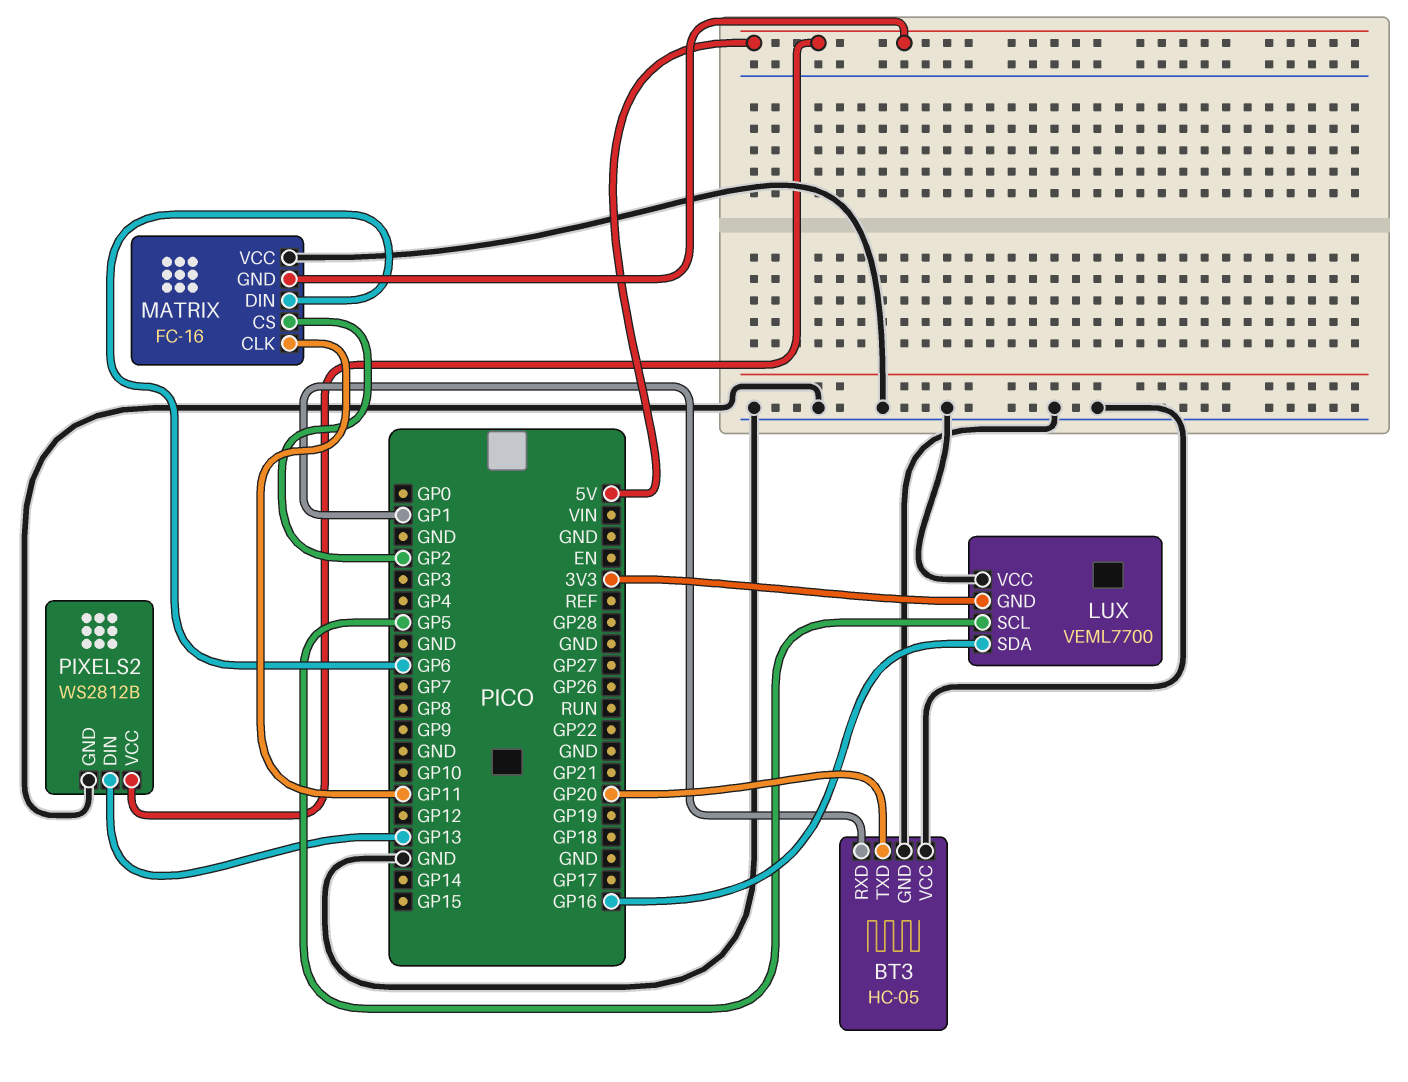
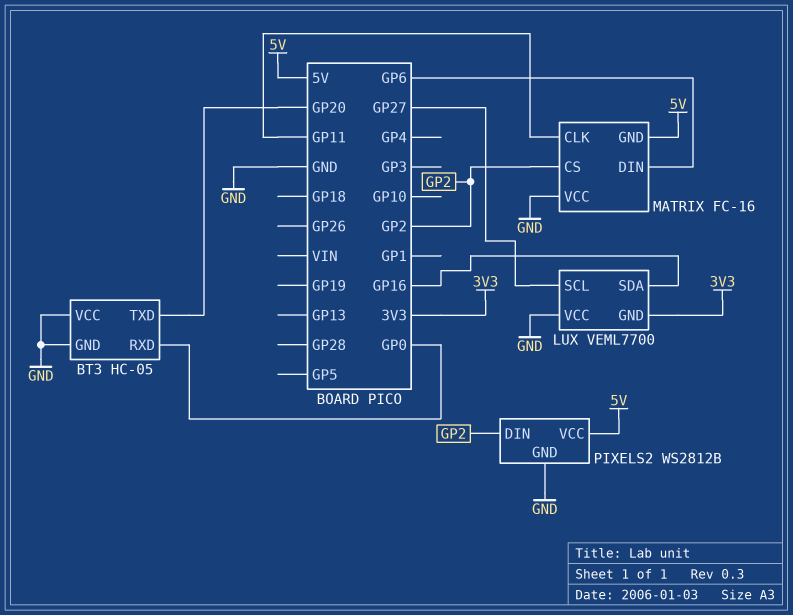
BT3 pin RXD: GP1 -> GP0
LUX pin SCL: GP5 -> GP27
PIXELS2 pin DIN: GP13 -> GP2

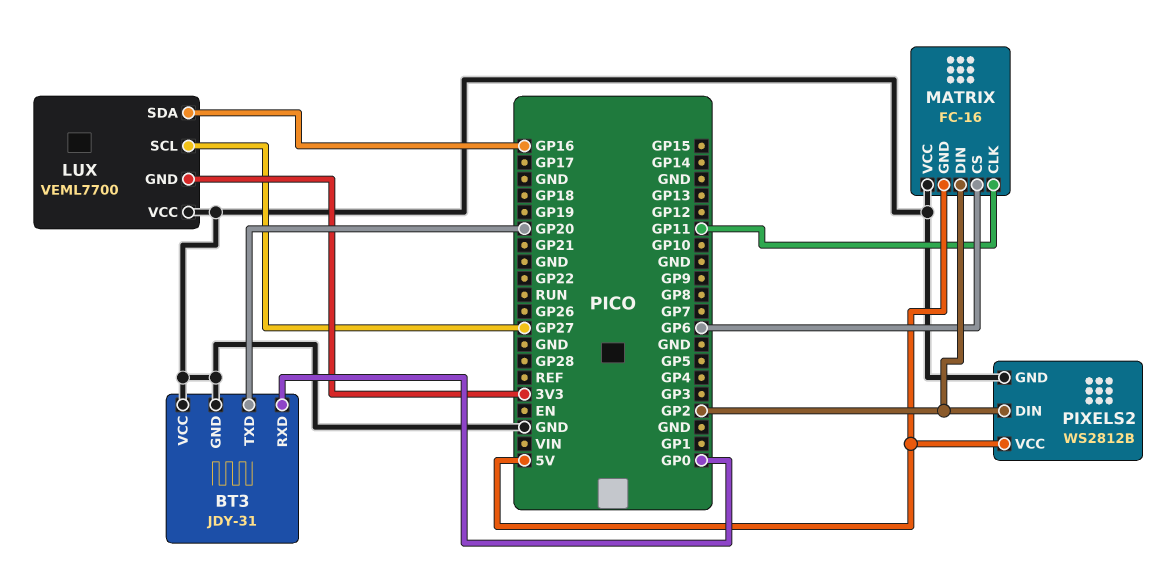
BT3: HC-05 -> JDY-31
MATRIX pin CS: GP2 -> GP6
MATRIX pin DIN: GP6 -> GP2

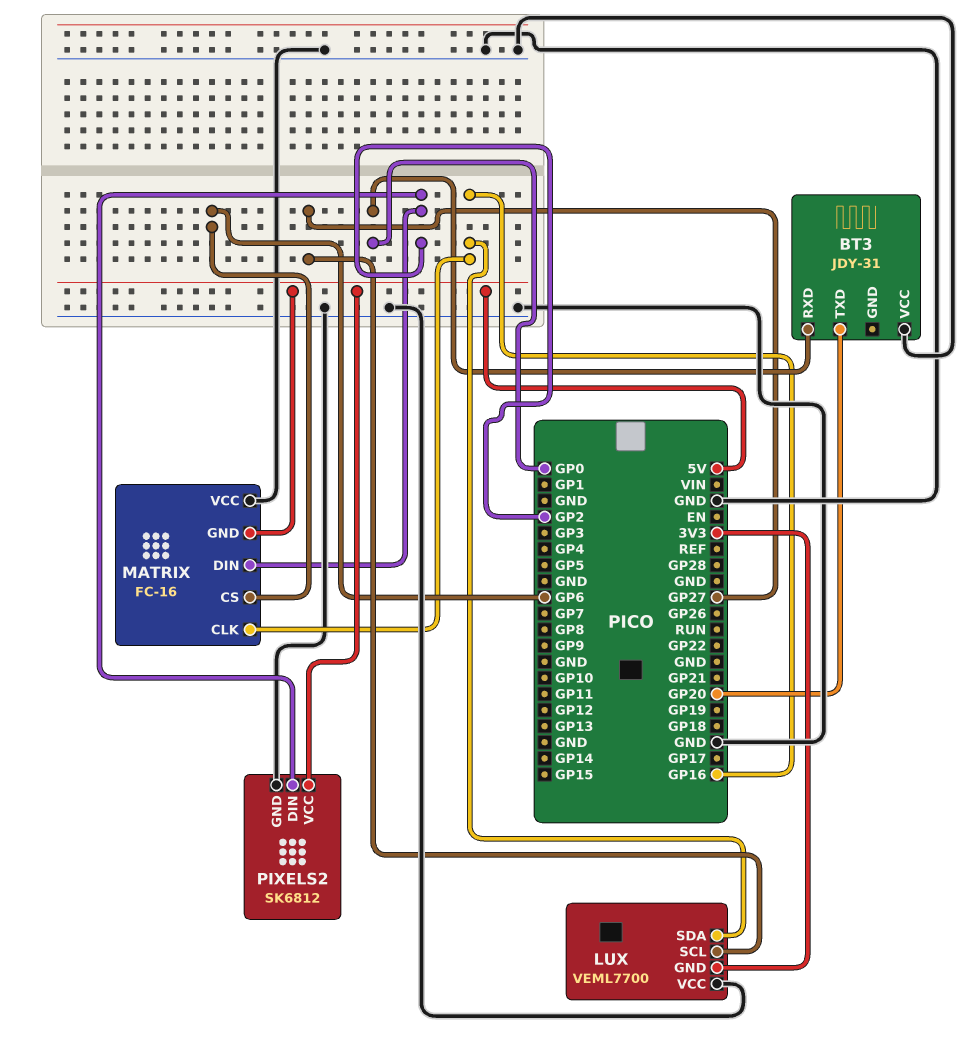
BT3 pin GND: GND -> none
MATRIX pin CLK: GP11 -> GP16
PIXELS2: WS2812B -> SK6812

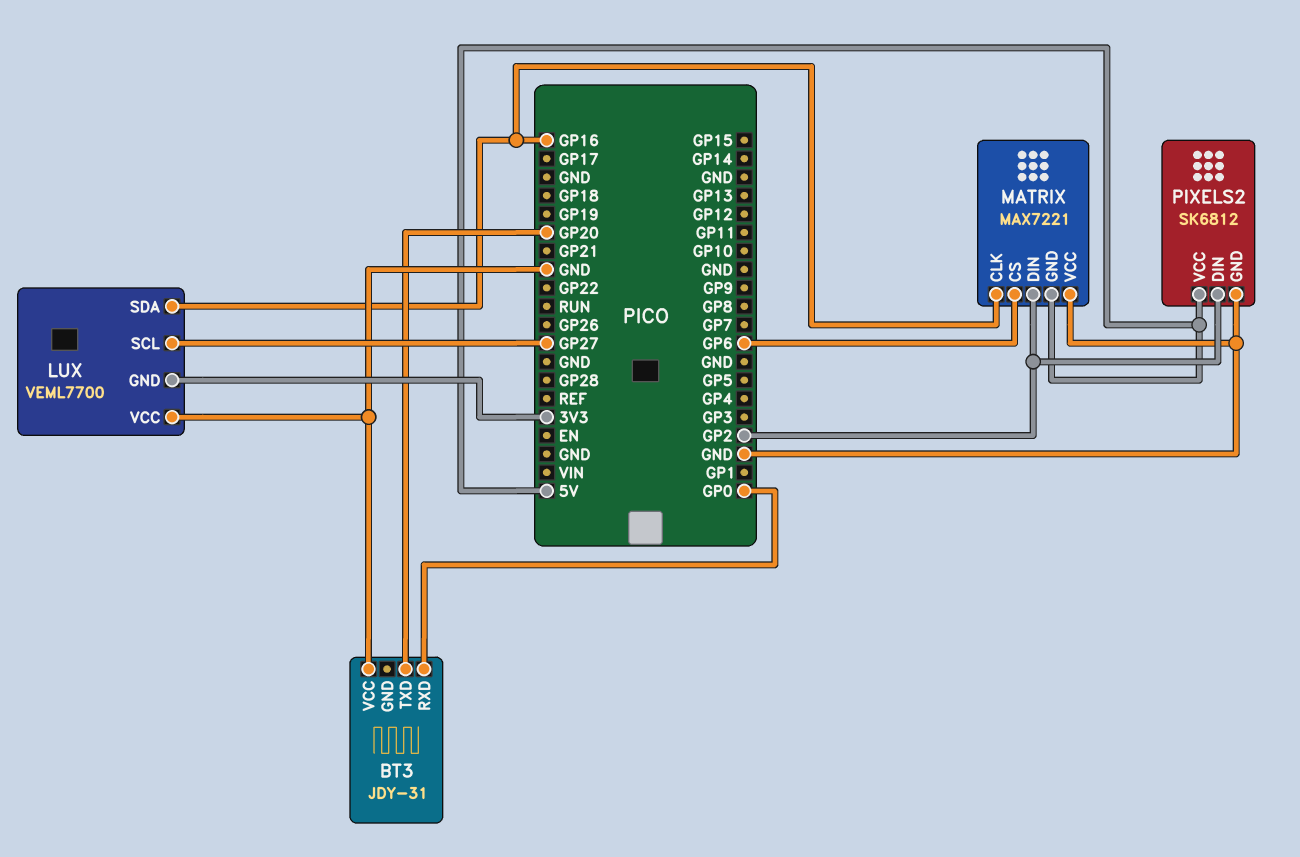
MATRIX: FC-16 -> MAX7221

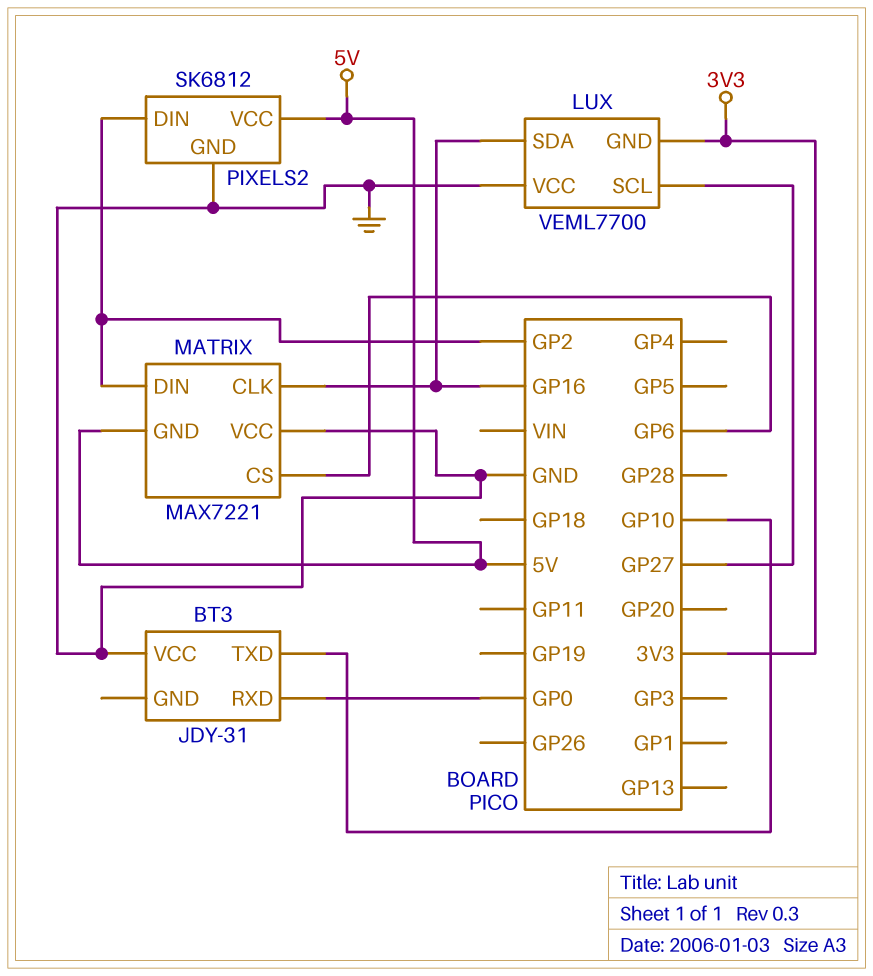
BT3 pin TXD: GP20 -> GP10

